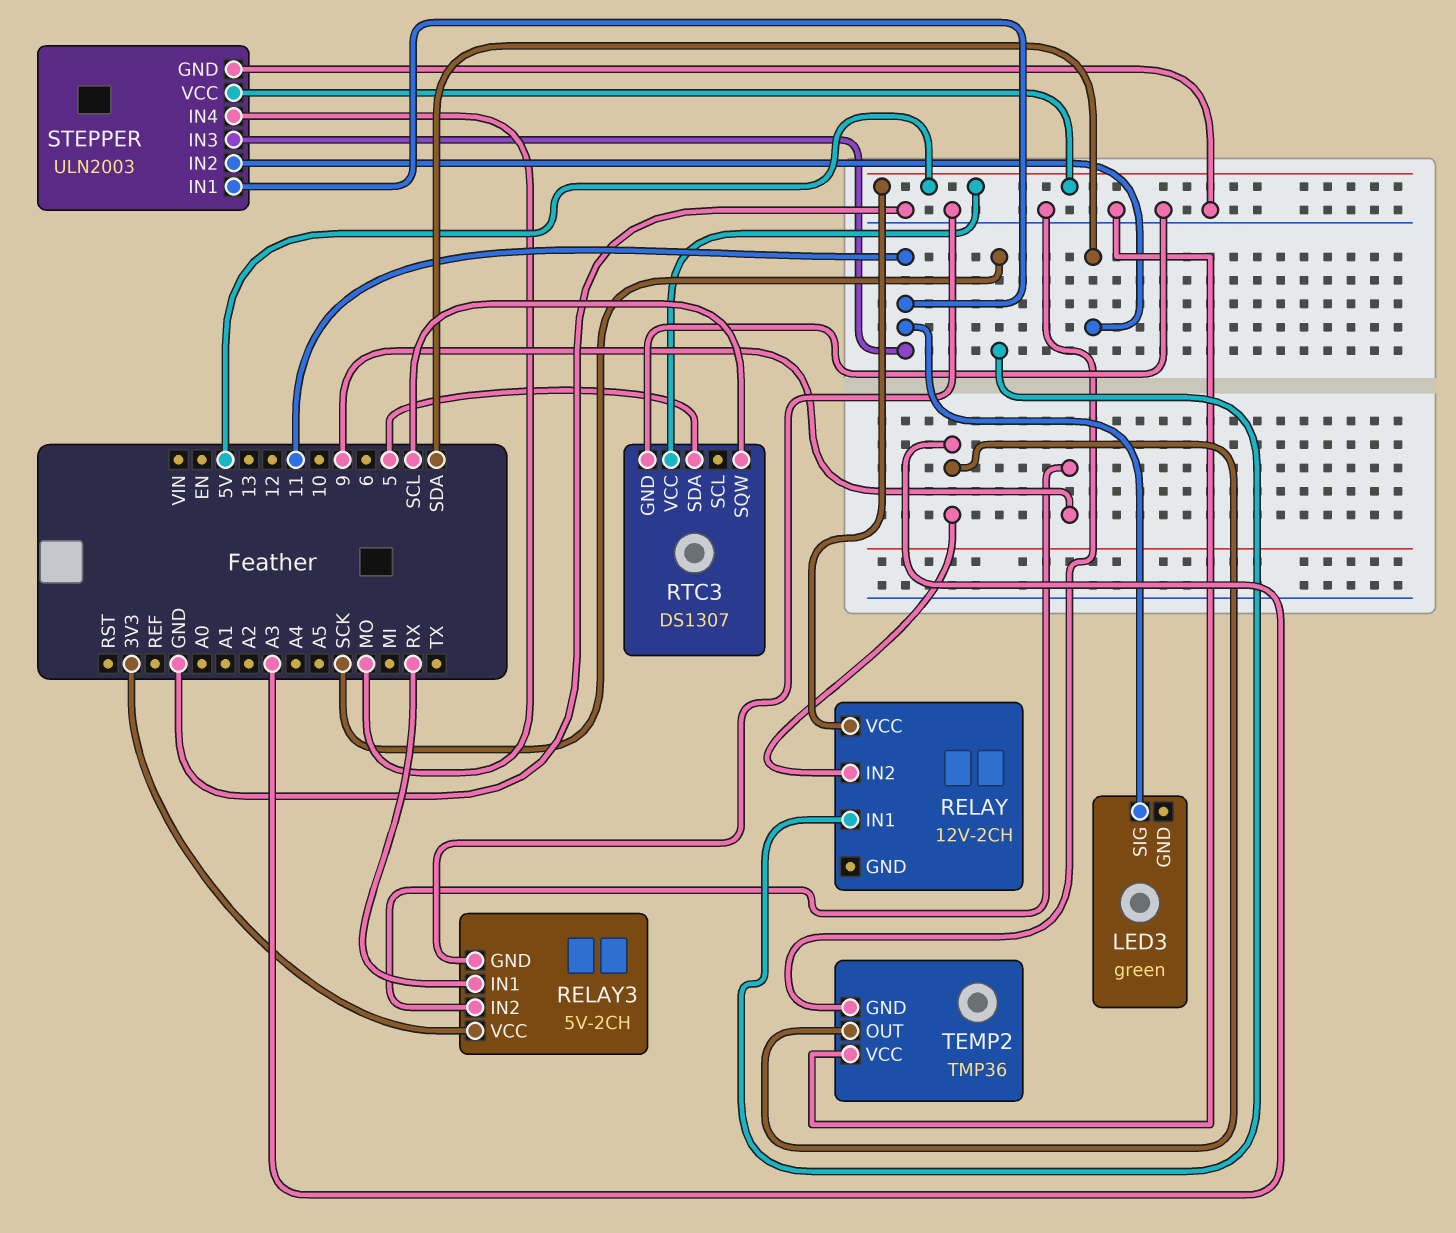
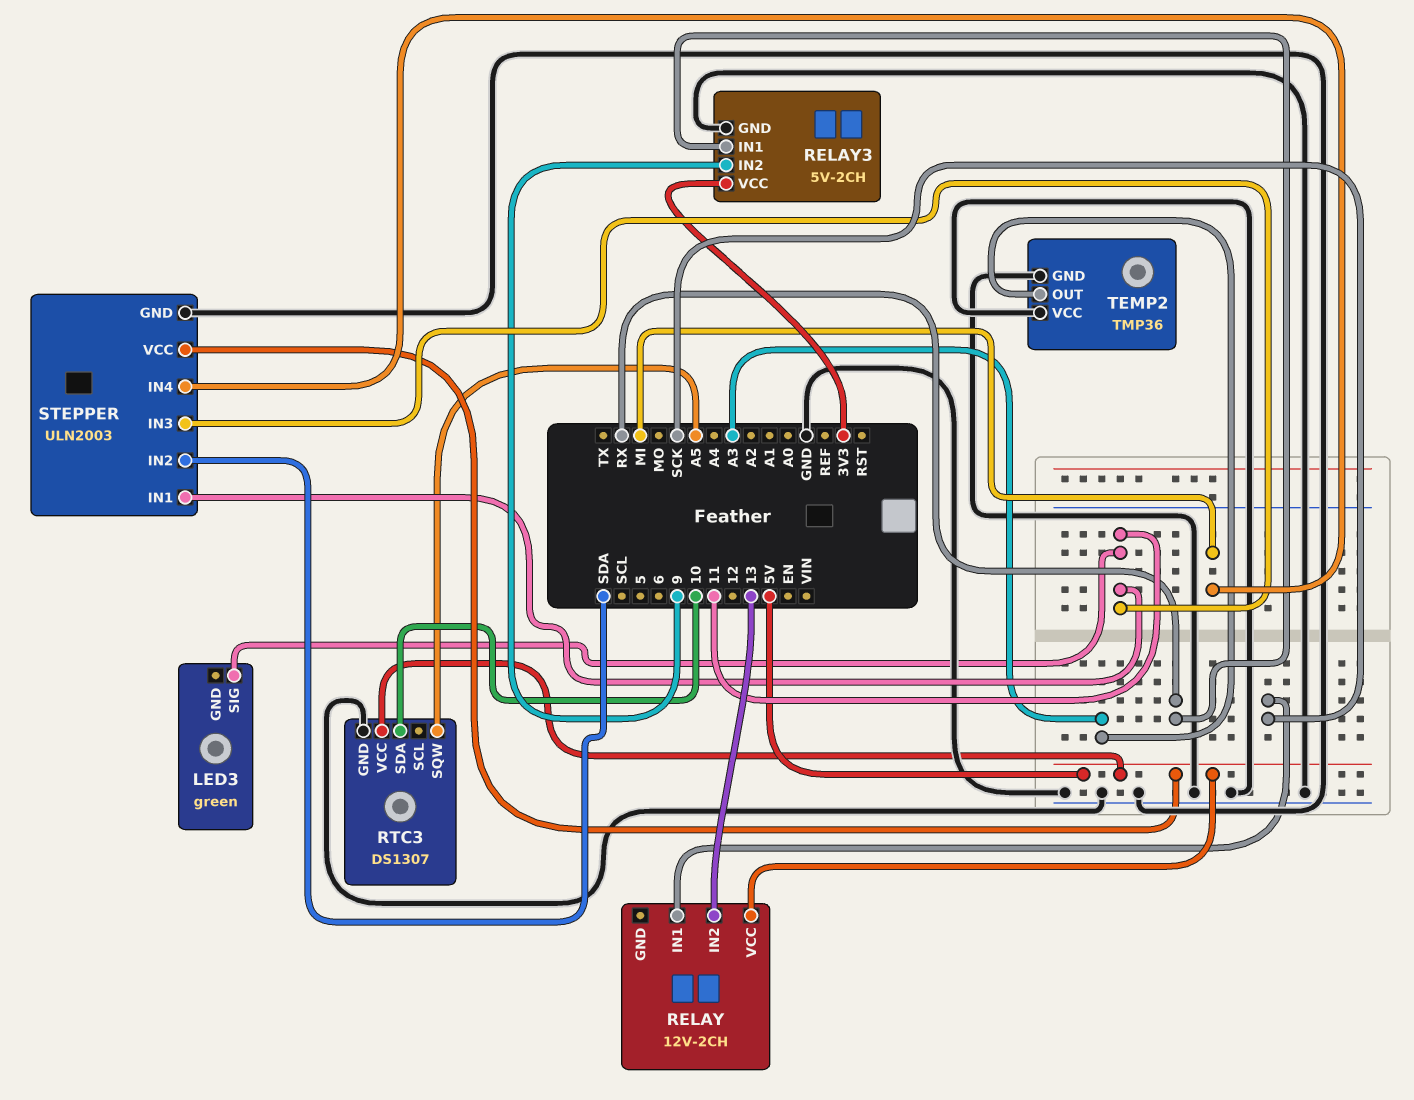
RELAY pin IN2: A3 -> 13
RTC3 pin SDA: 5 -> 10
RTC3 pin SQW: SCL -> A5
STEPPER pin IN4: MO -> MI

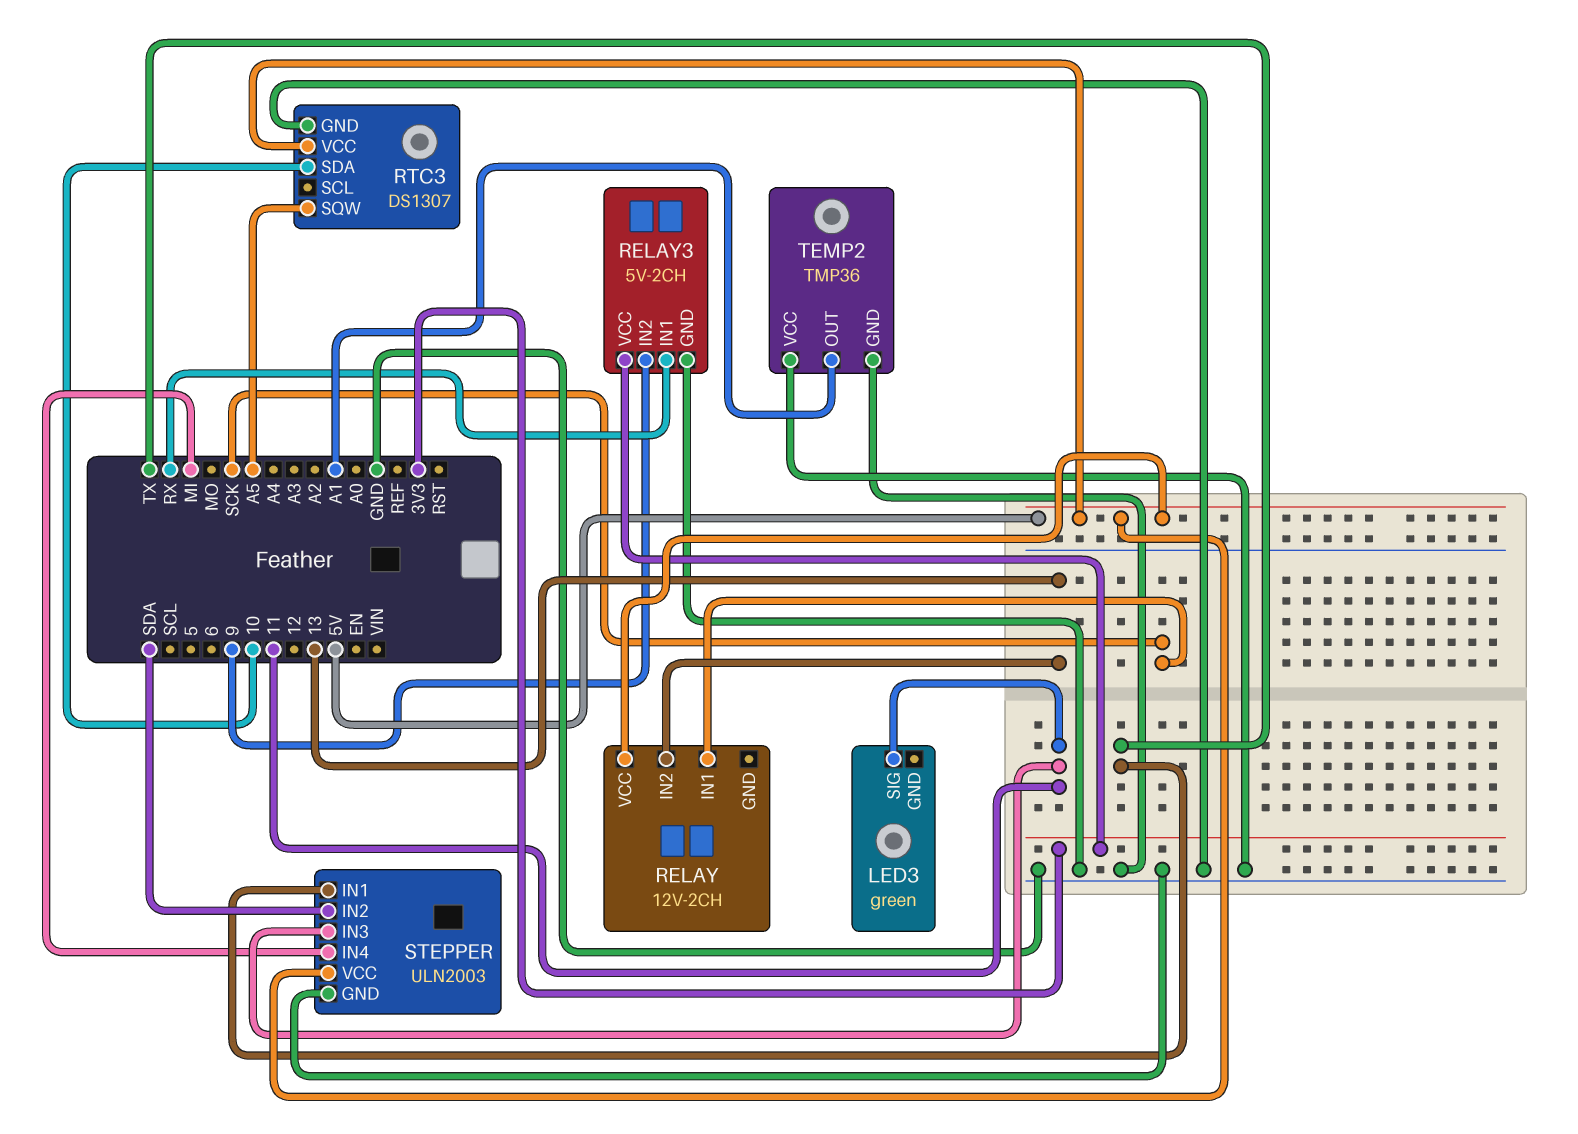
STEPPER pin IN1: 11 -> TX
TEMP2 pin OUT: A3 -> A1

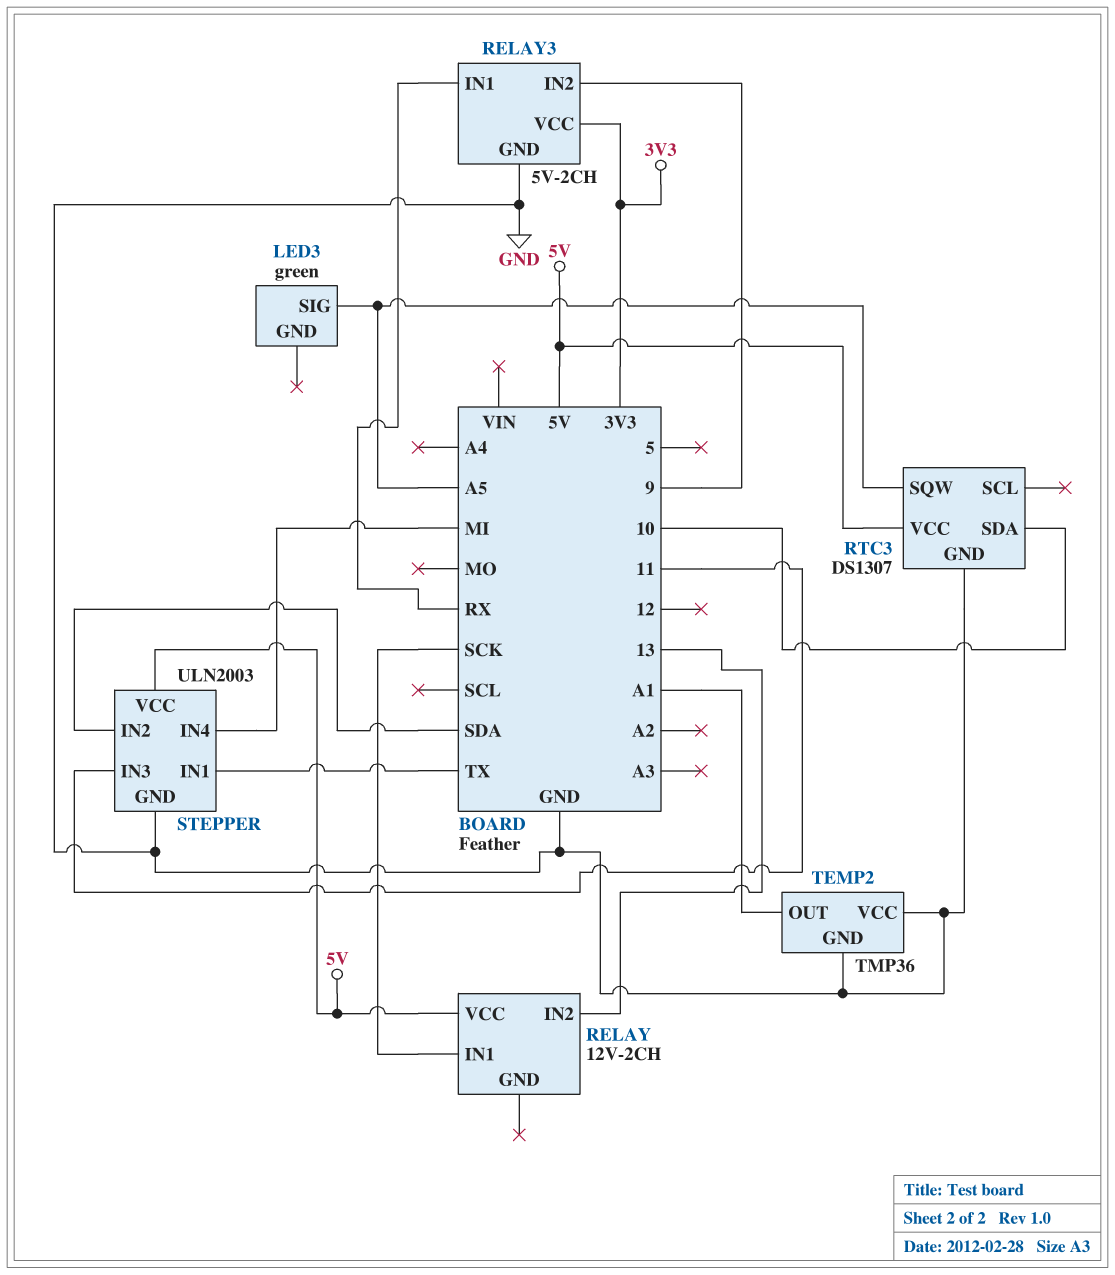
LED3 pin SIG: 11 -> A5

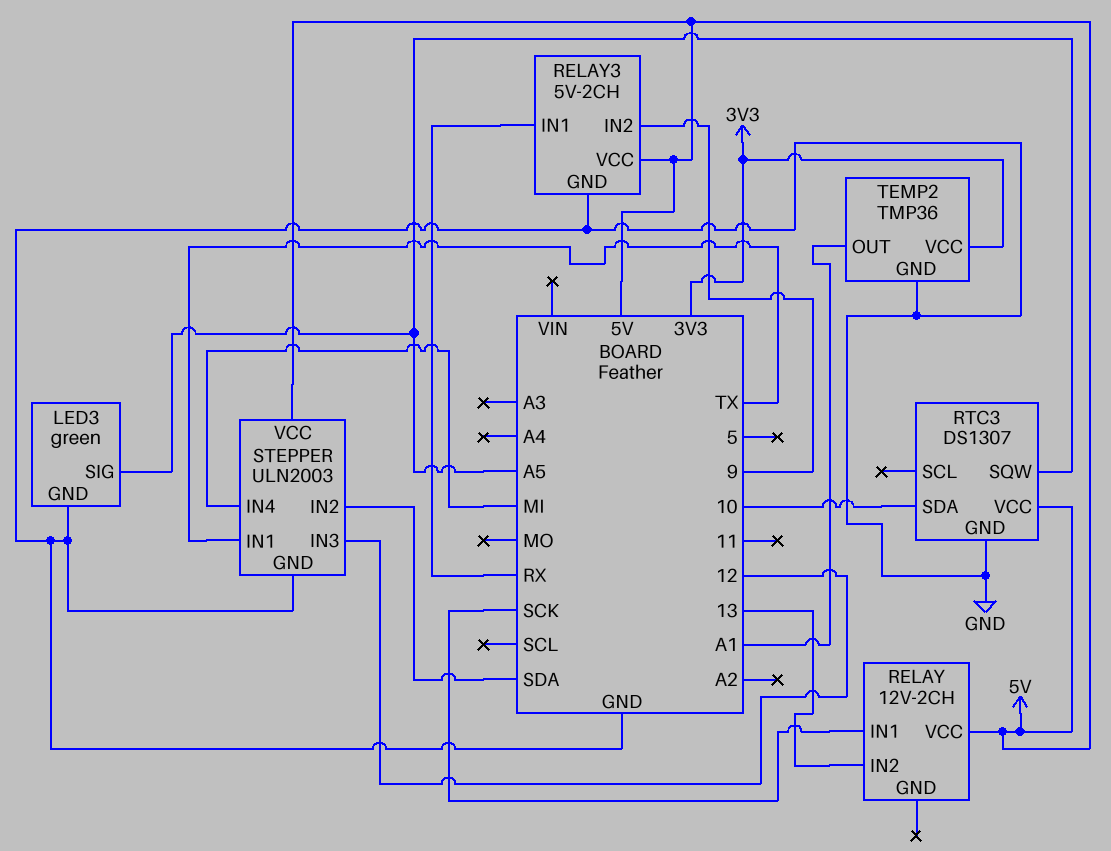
LED3 pin GND: none -> GND
RELAY3 pin VCC: 3V3 -> 5V
STEPPER pin IN3: 11 -> 12
TEMP2 pin VCC: GND -> 3V3

